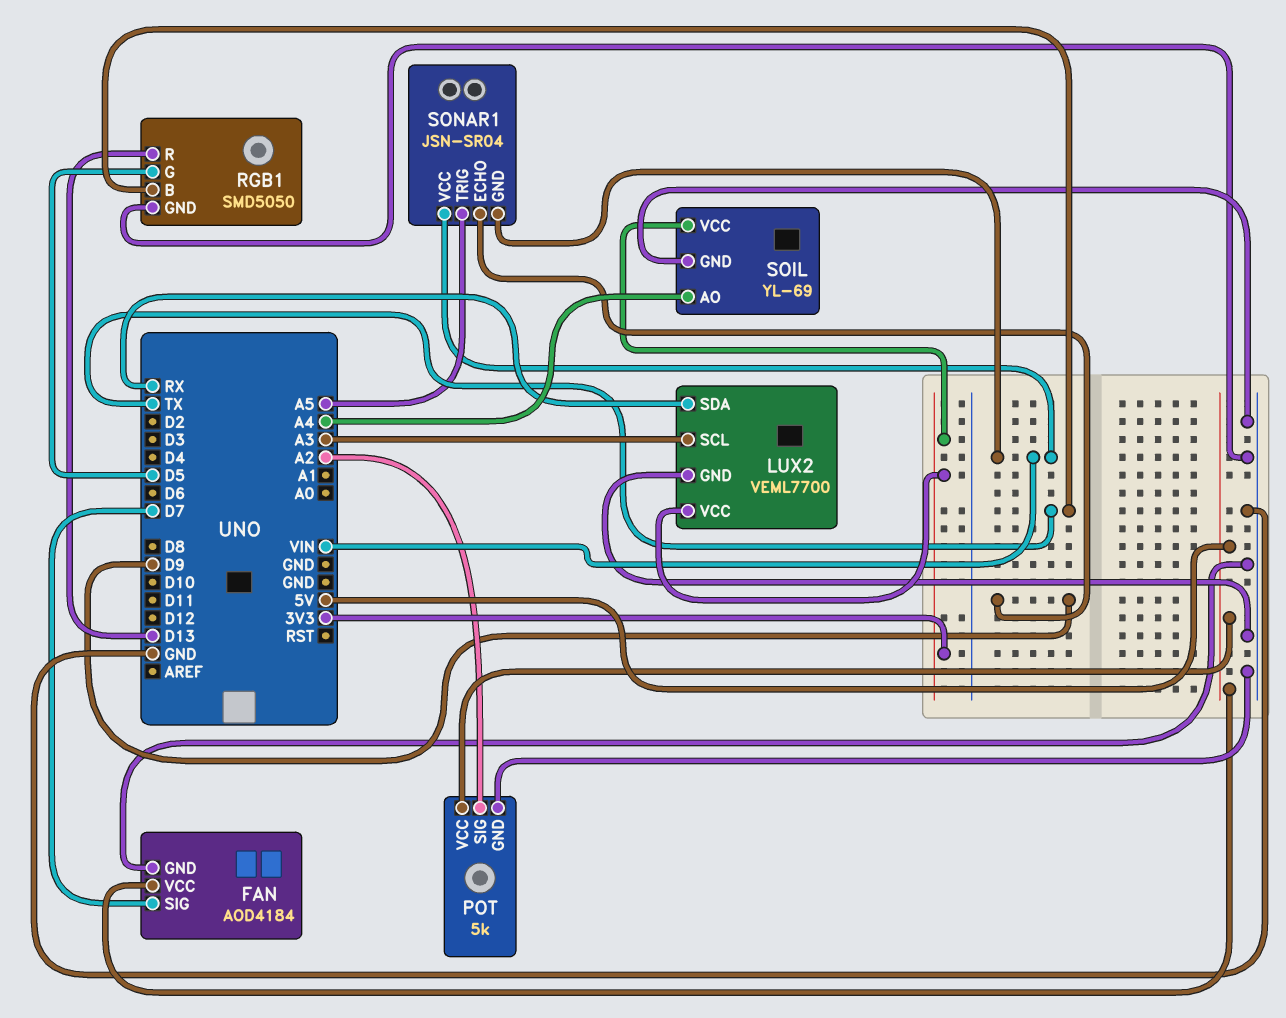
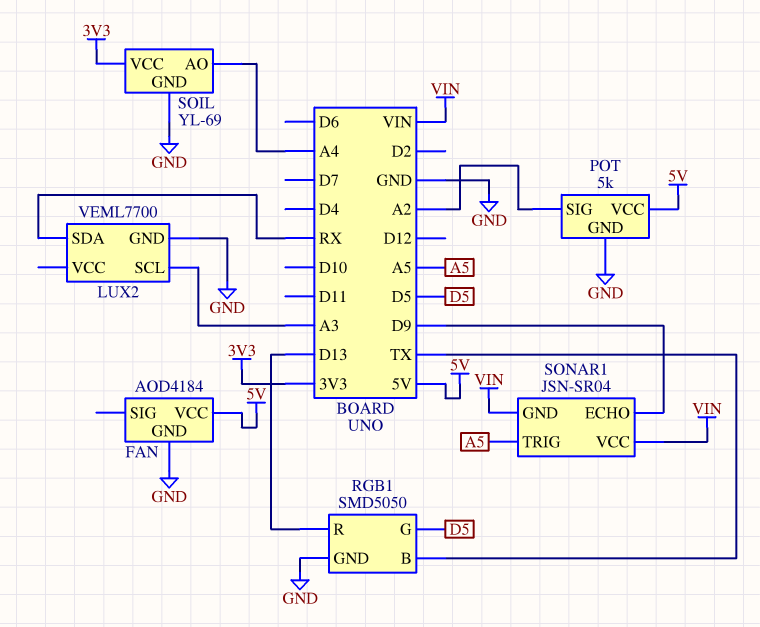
FAN pin SIG: D7 -> none
LUX2 pin VCC: 3V3 -> none

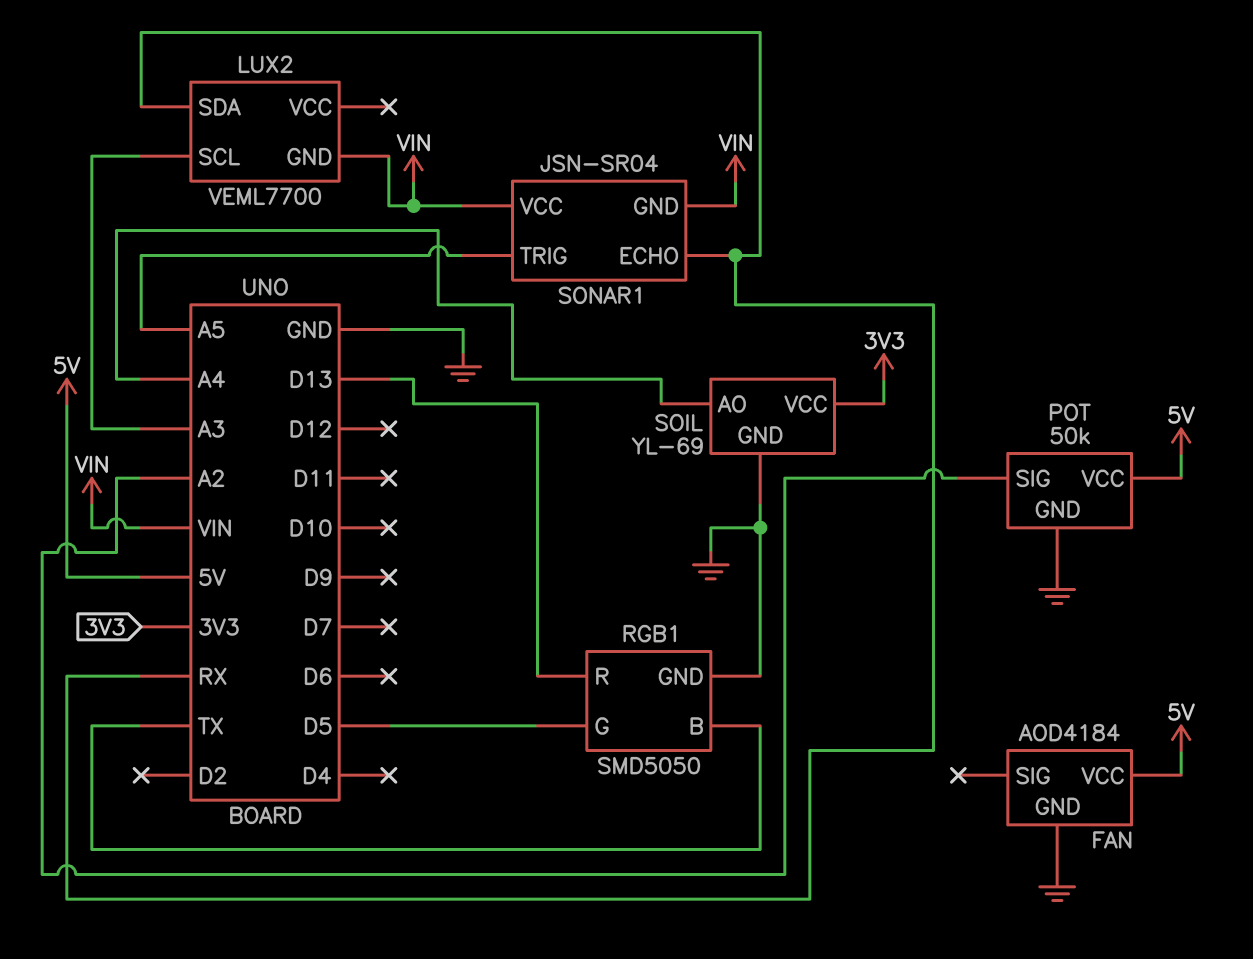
LUX2 pin GND: GND -> VIN
POT: 5k -> 50k
SONAR1 pin ECHO: D9 -> RX

